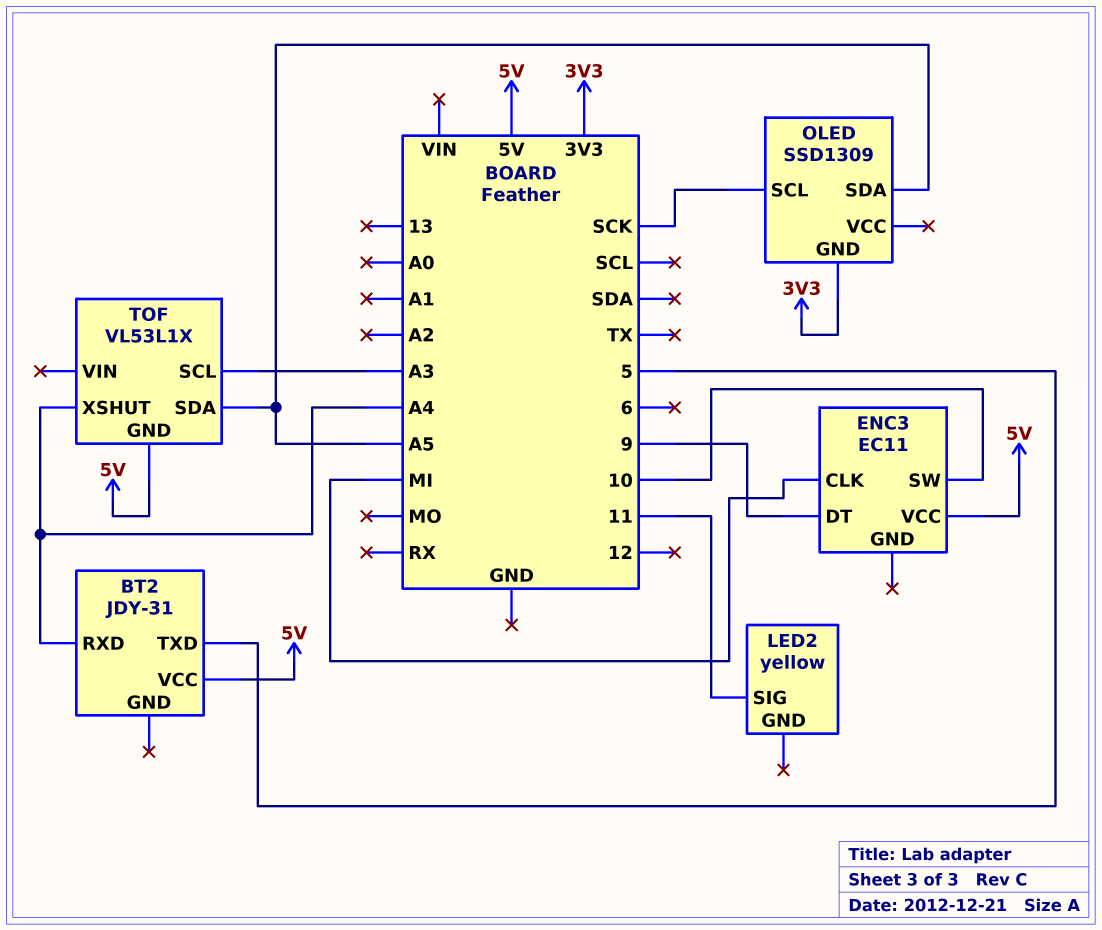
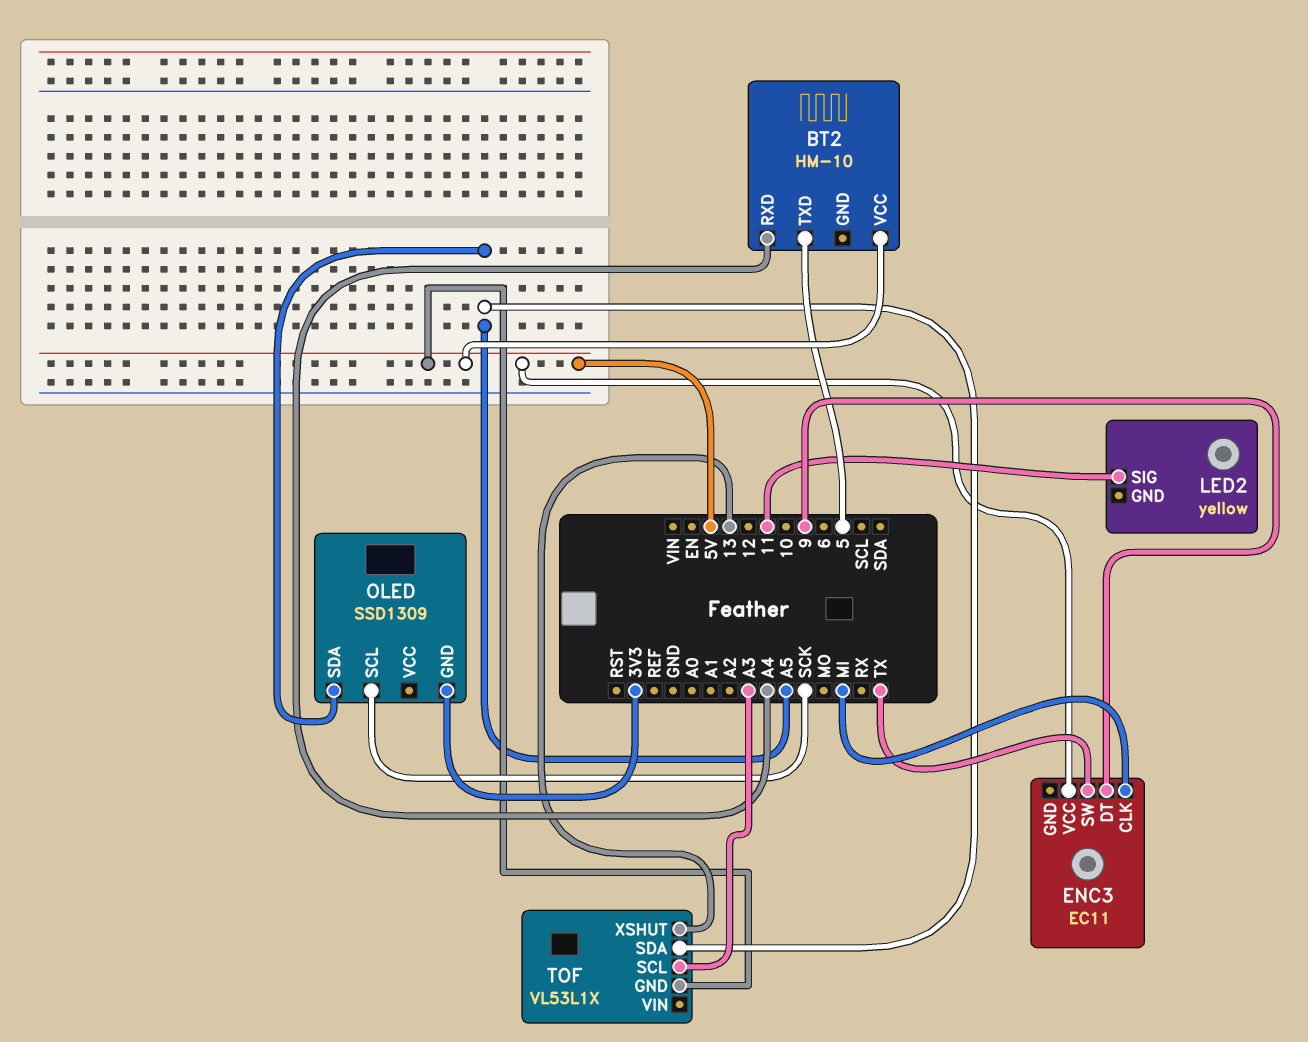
BT2: JDY-31 -> HM-10
ENC3 pin SW: 10 -> TX
TOF pin XSHUT: A4 -> 13

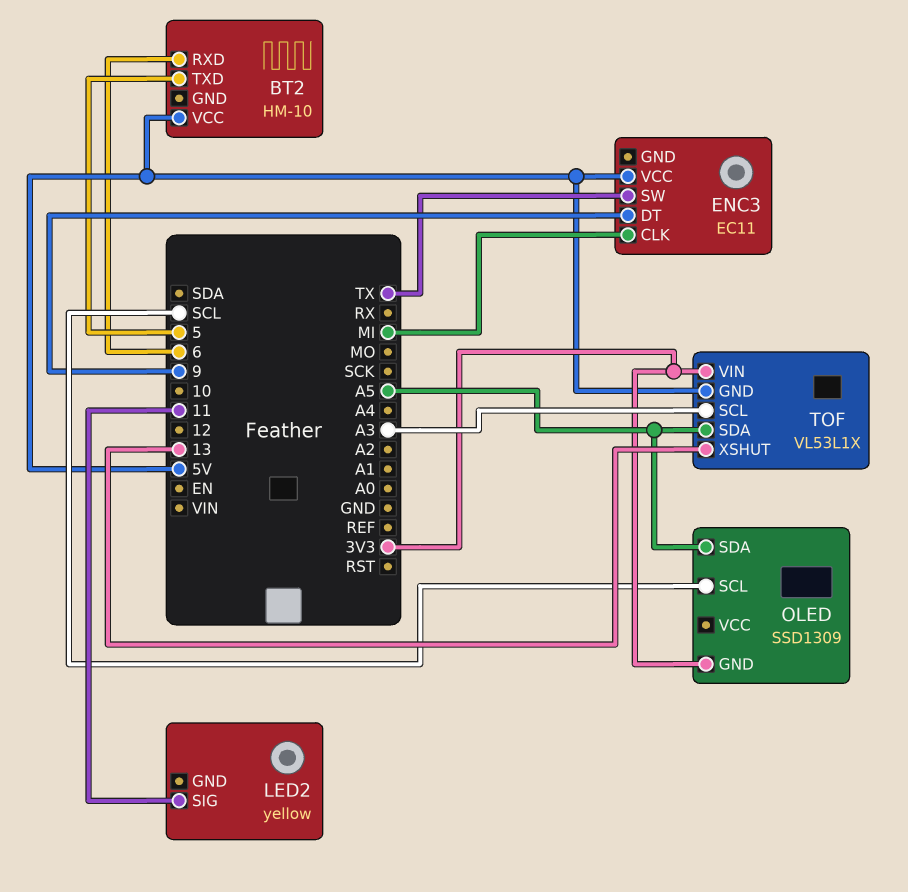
BT2 pin RXD: A4 -> 6
OLED pin SCL: SCK -> SCL
TOF pin VIN: none -> 3V3

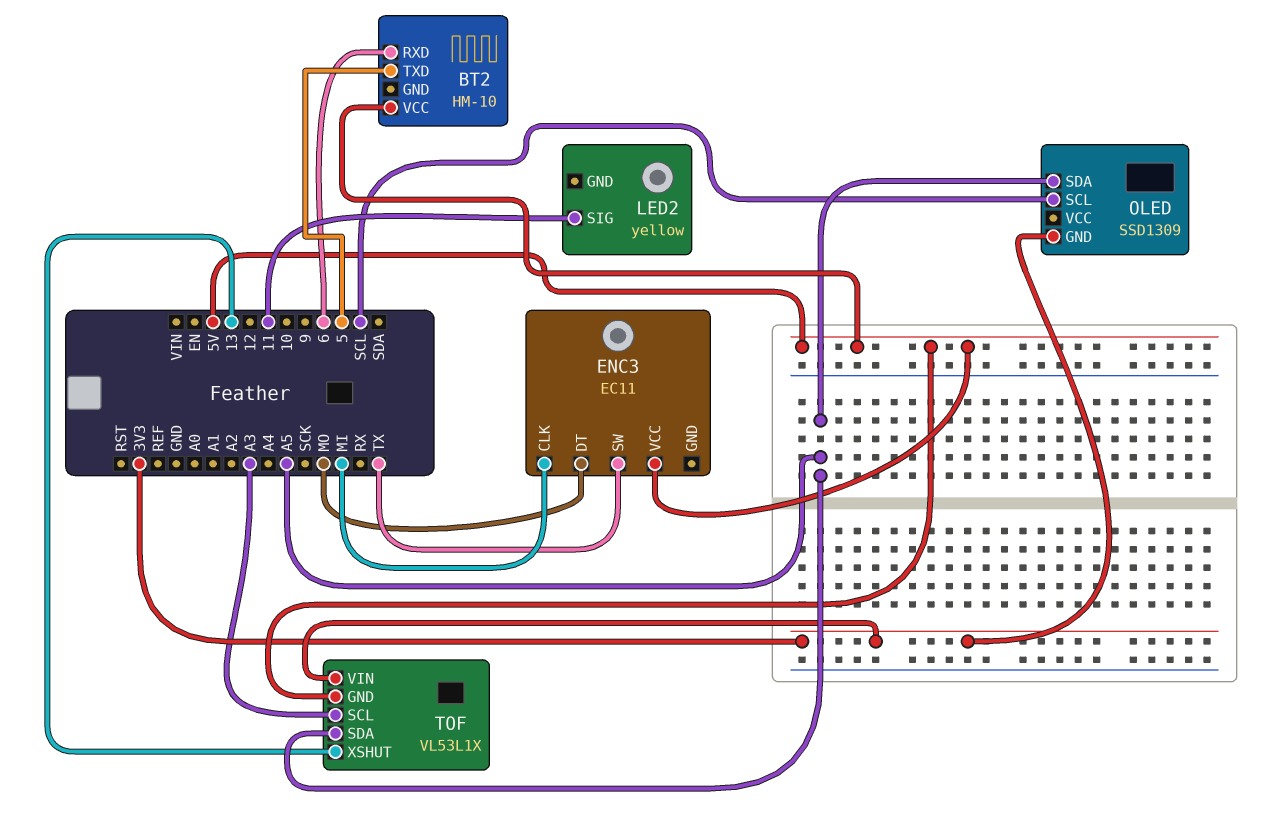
ENC3 pin DT: 9 -> MO

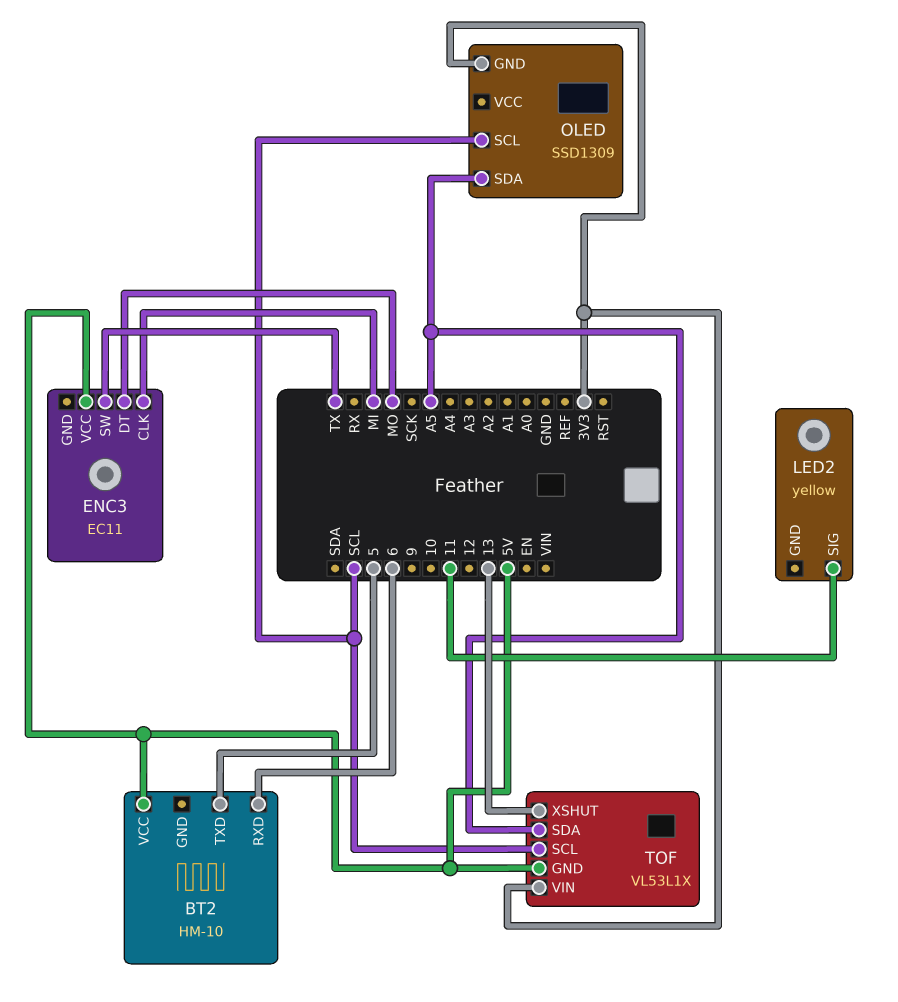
TOF pin SCL: A3 -> SCL

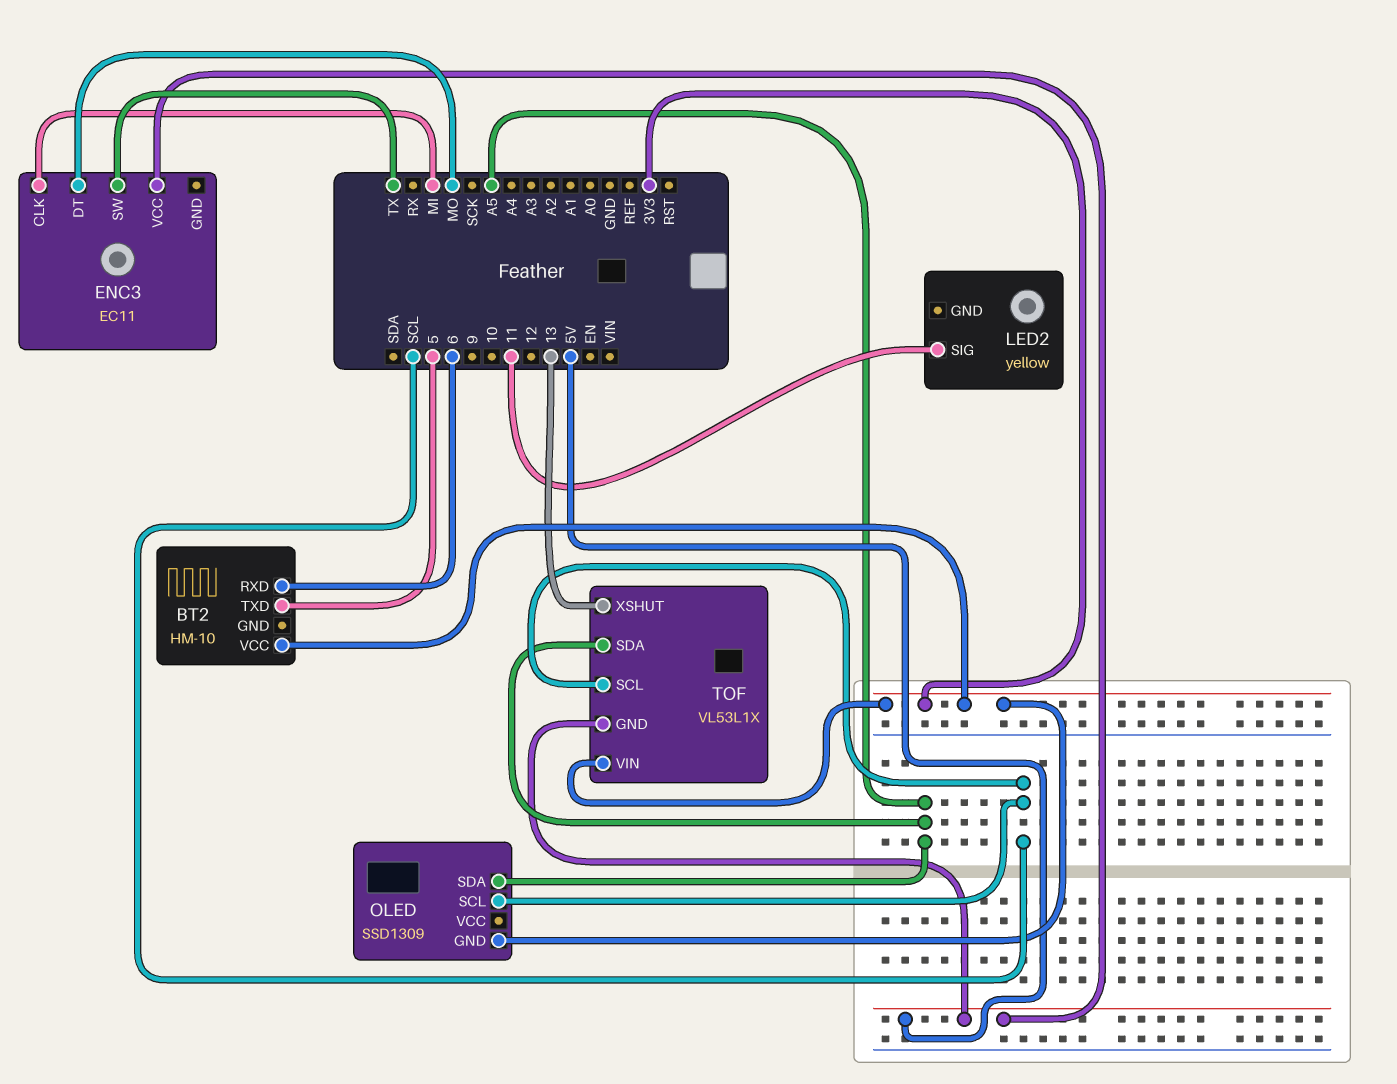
BT2 pin VCC: 5V -> 3V3

